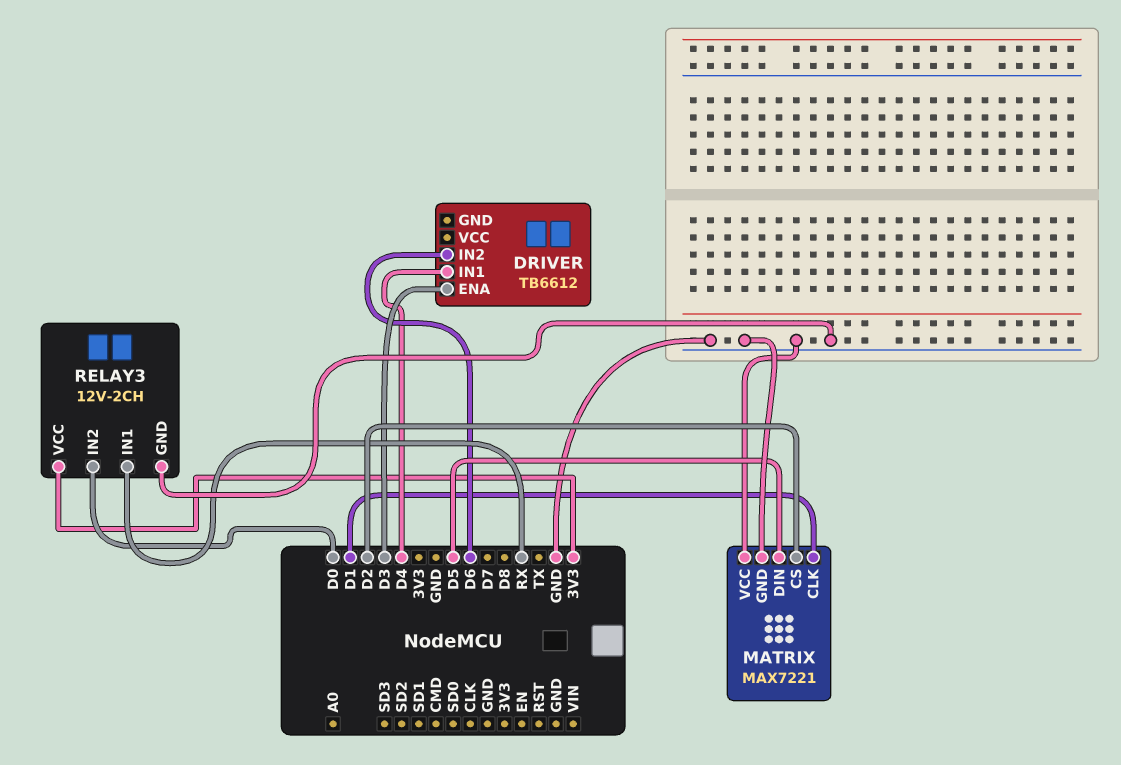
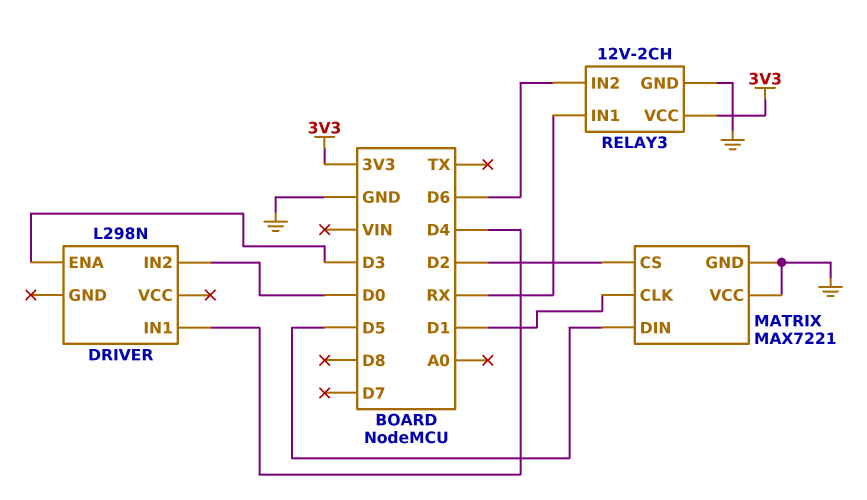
DRIVER: TB6612 -> L298N
DRIVER pin IN2: D6 -> D0
RELAY3 pin IN2: D0 -> D6

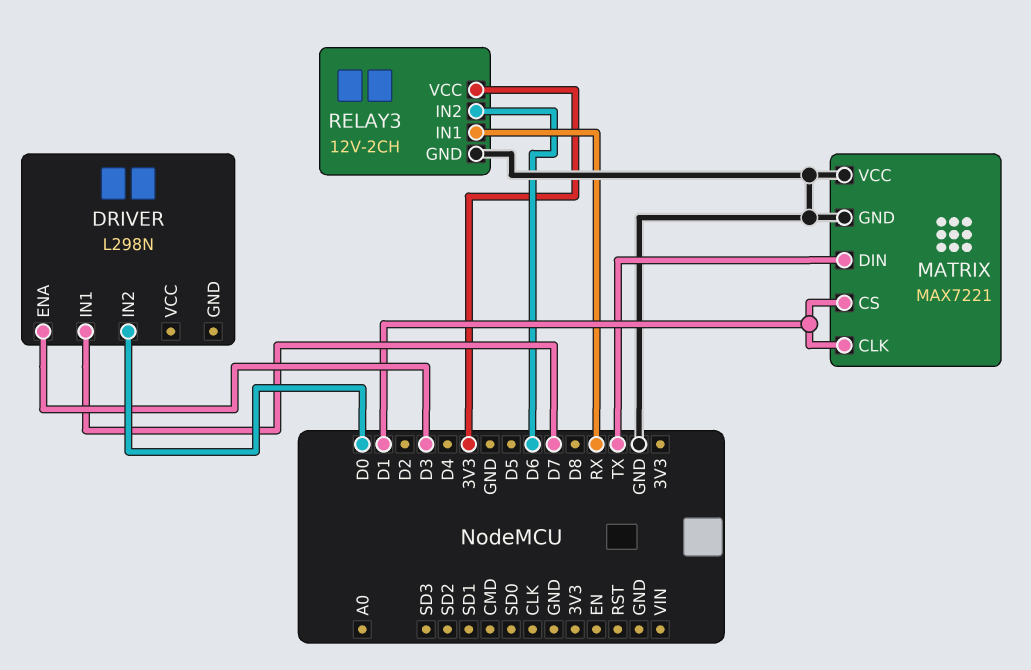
DRIVER pin IN1: D4 -> D7
MATRIX pin CS: D2 -> D1
MATRIX pin DIN: D5 -> TX

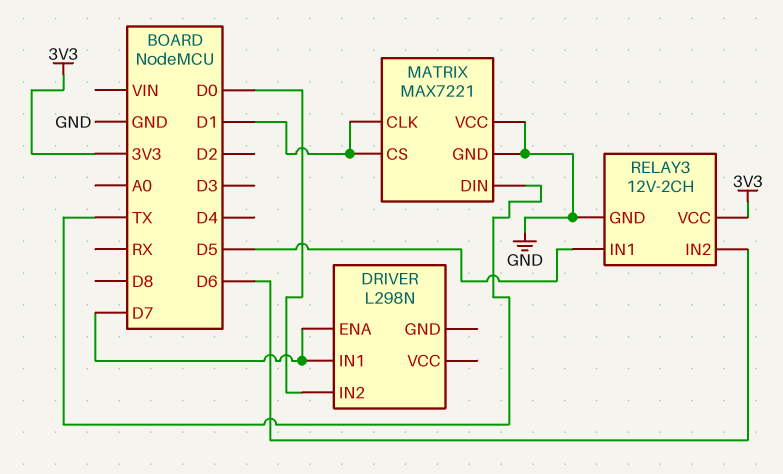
DRIVER pin ENA: D3 -> D7
RELAY3 pin IN1: RX -> D5

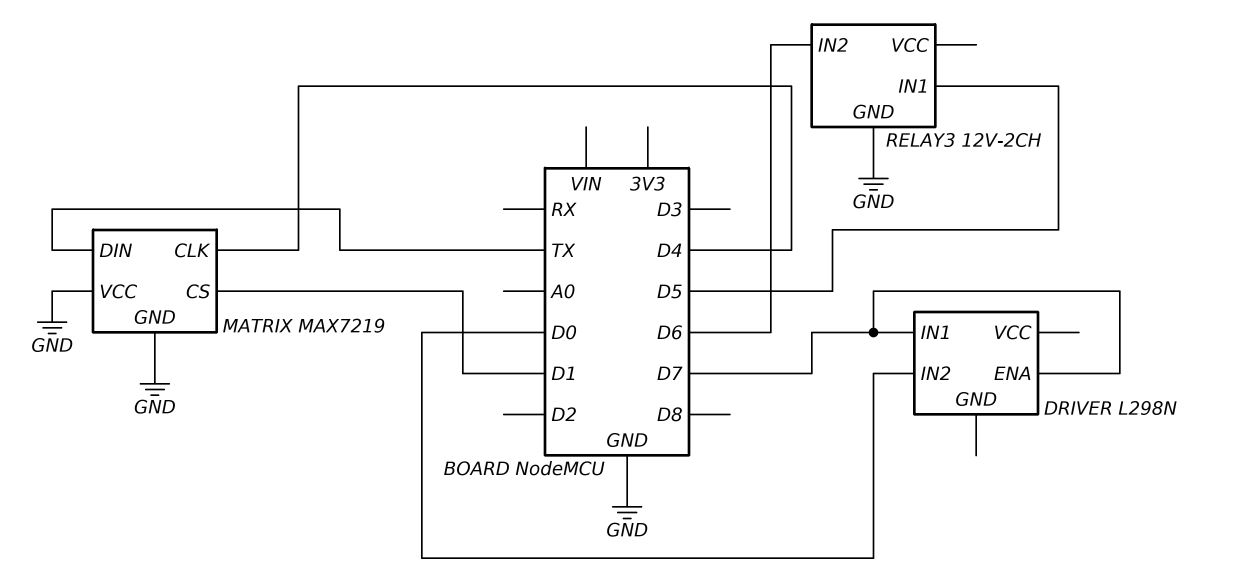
MATRIX: MAX7221 -> MAX7219
MATRIX pin CLK: D1 -> D4
RELAY3 pin VCC: 3V3 -> none

